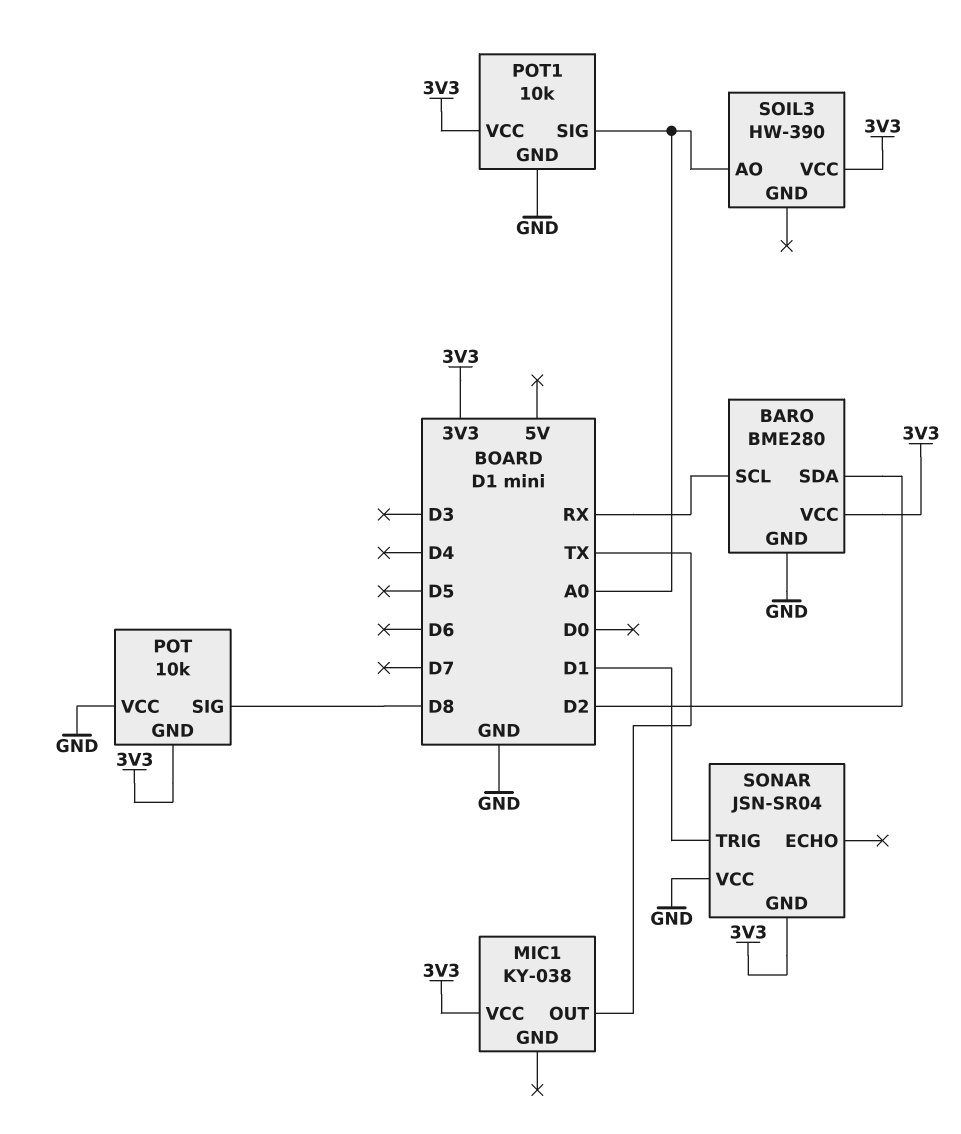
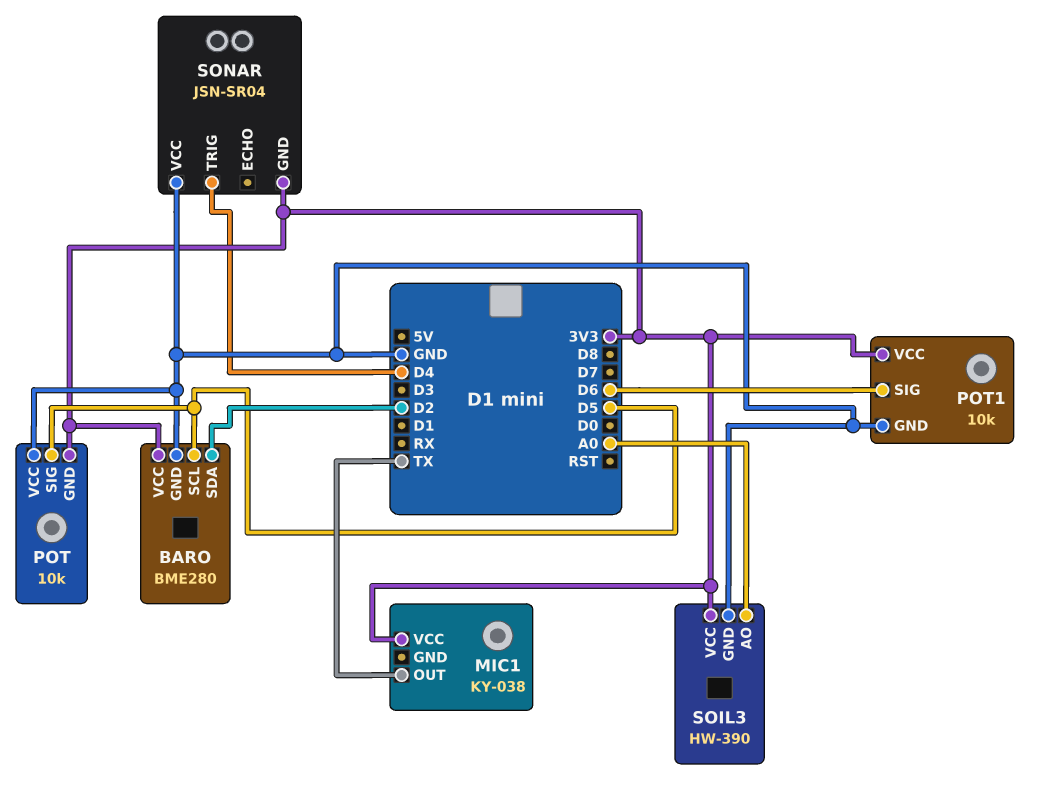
BARO pin SCL: RX -> D5
POT pin SIG: D8 -> D5
POT1 pin SIG: A0 -> D6
SOIL3 pin GND: none -> GND
SONAR pin TRIG: D1 -> D4

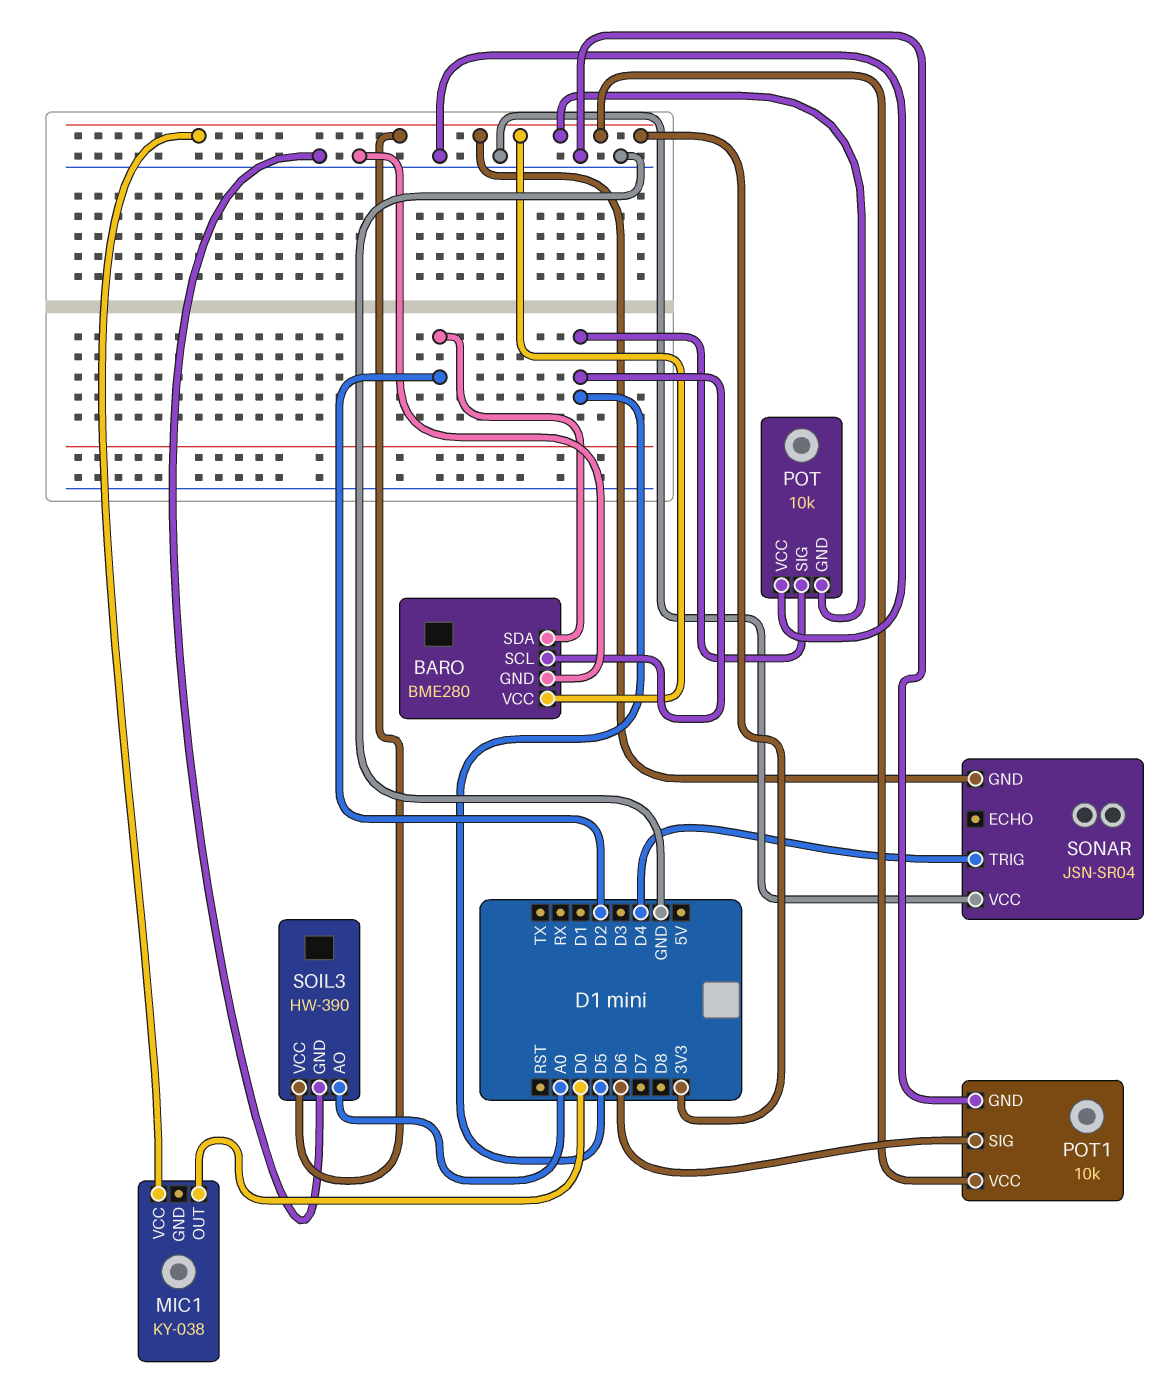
MIC1 pin OUT: TX -> D0

